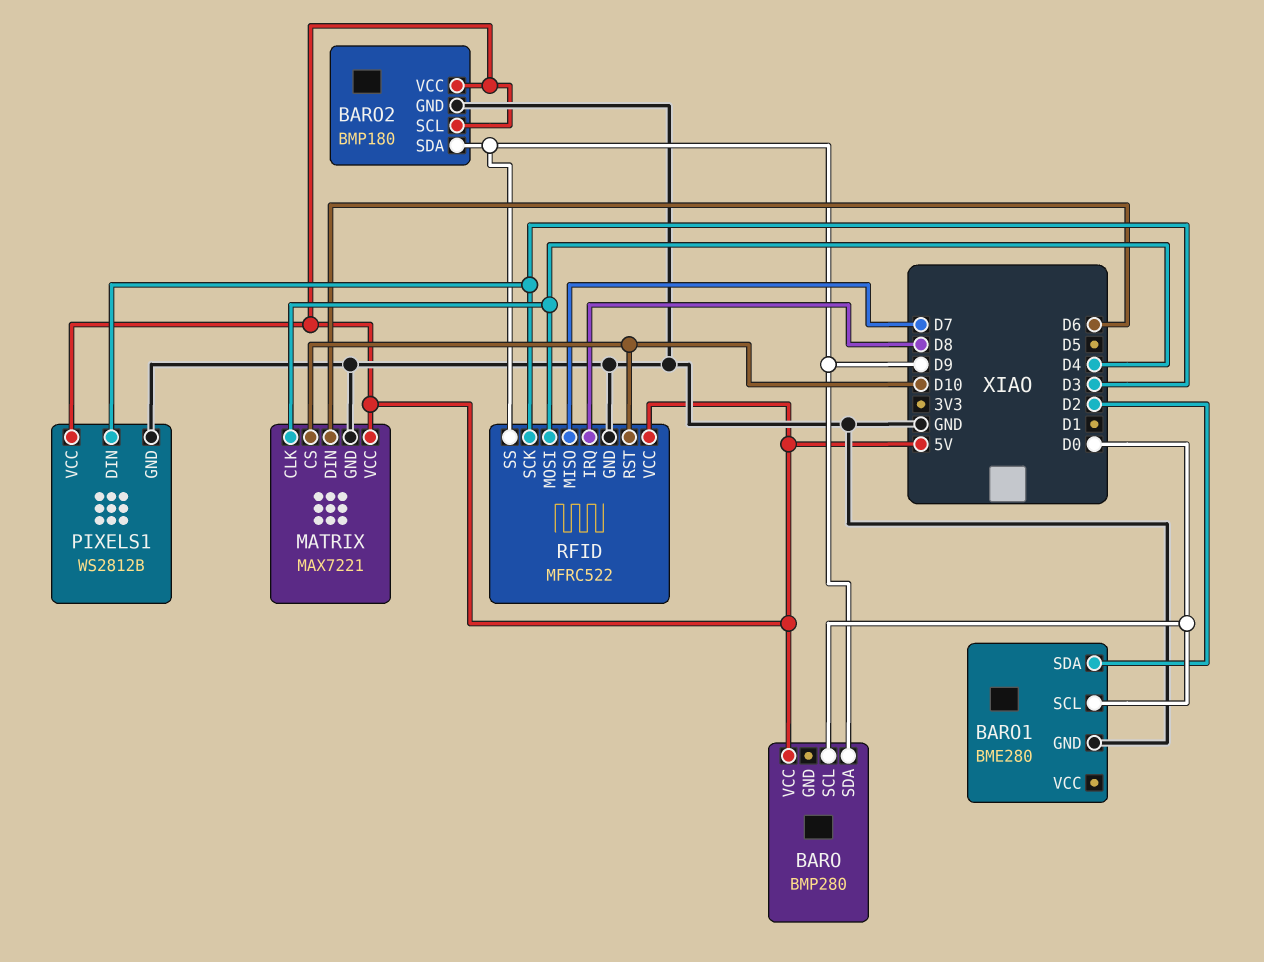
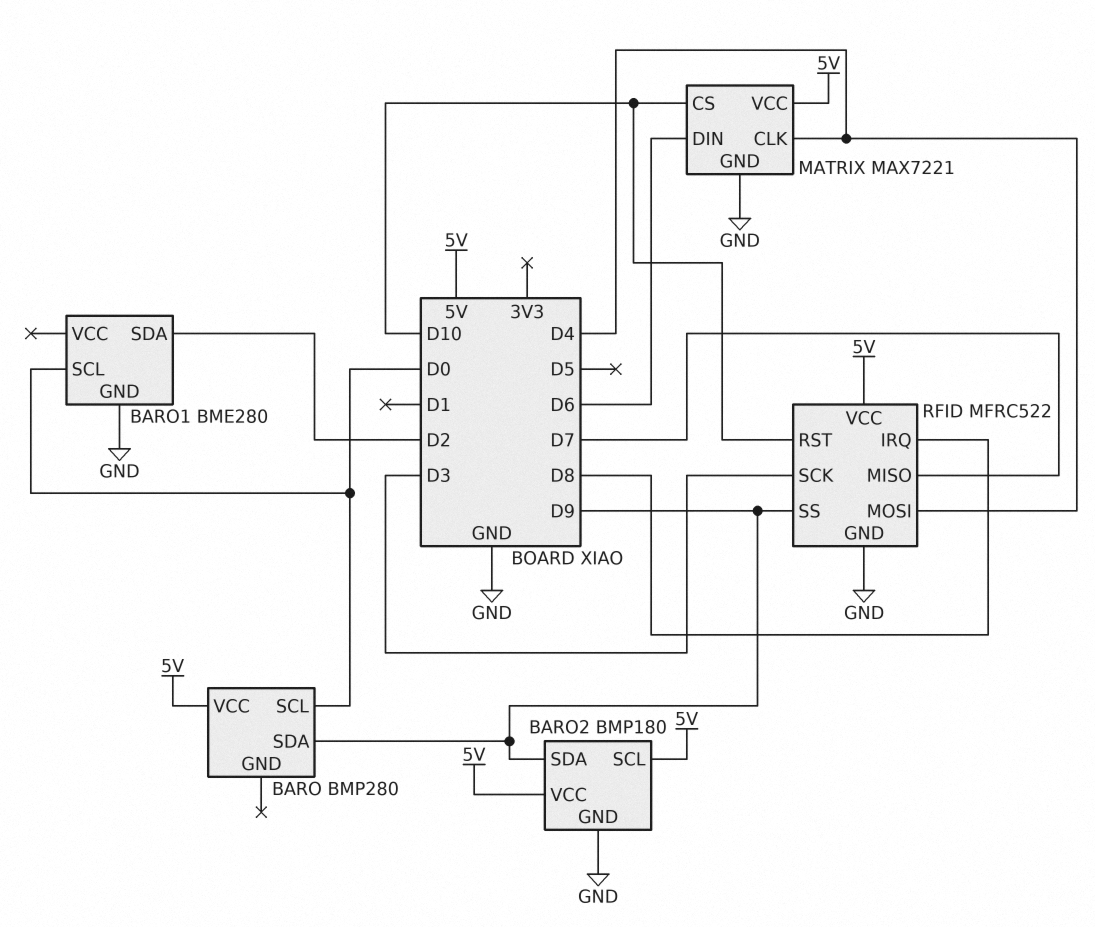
PIXELS1: WS2812B -> none
PIXELS1 pin DIN: D3 -> none
PIXELS1 pin GND: GND -> none
PIXELS1 pin VCC: 5V -> none

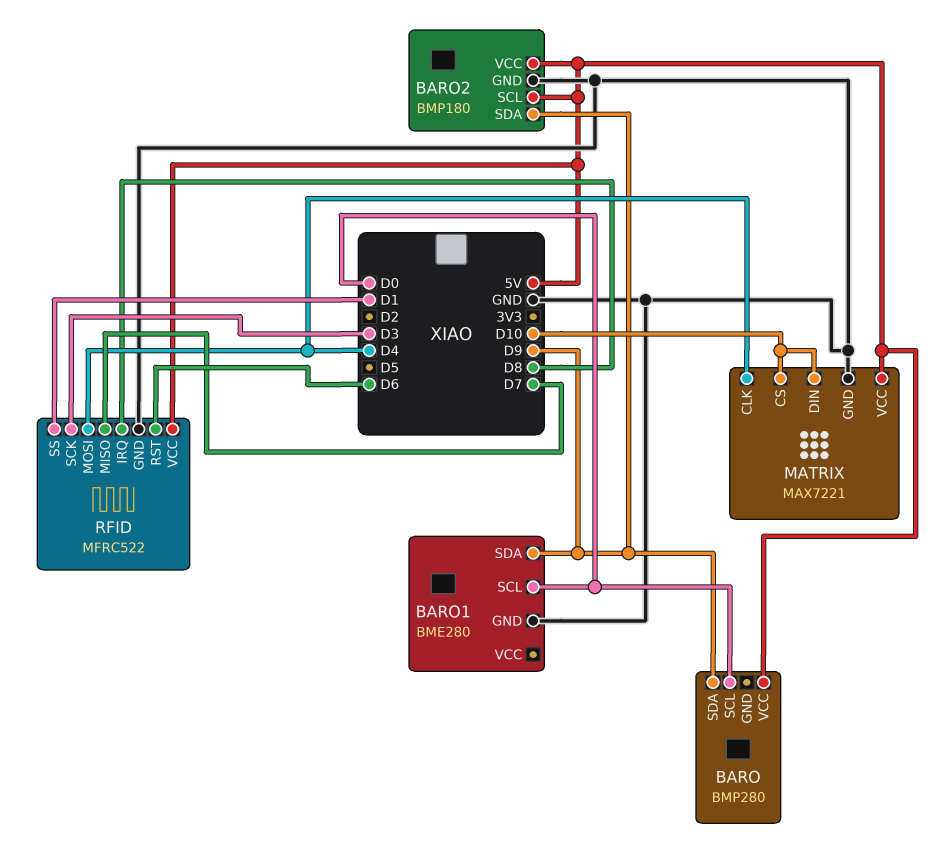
BARO1 pin SDA: D2 -> D9
MATRIX pin DIN: D6 -> D10
RFID pin RST: D10 -> D6
RFID pin SS: D9 -> D1

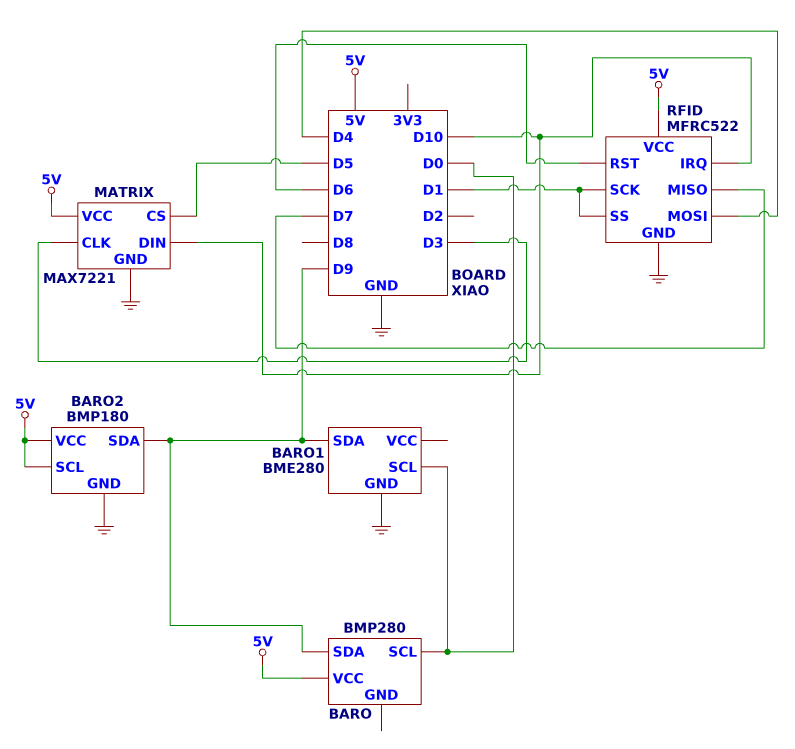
MATRIX pin CLK: D4 -> D3
MATRIX pin CS: D10 -> D5
RFID pin IRQ: D8 -> D10
RFID pin SCK: D3 -> D1

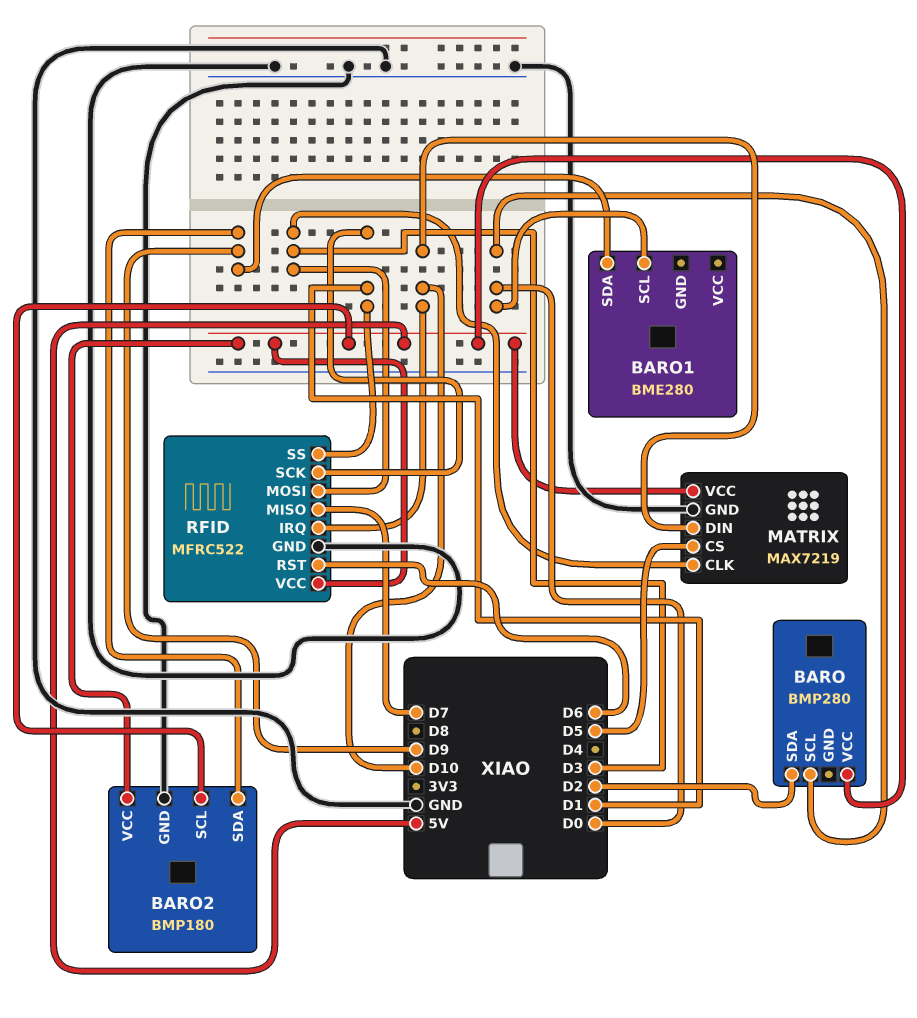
BARO pin SDA: D9 -> D2
BARO1 pin GND: GND -> none
MATRIX: MAX7221 -> MAX7219
RFID pin MOSI: D4 -> D3

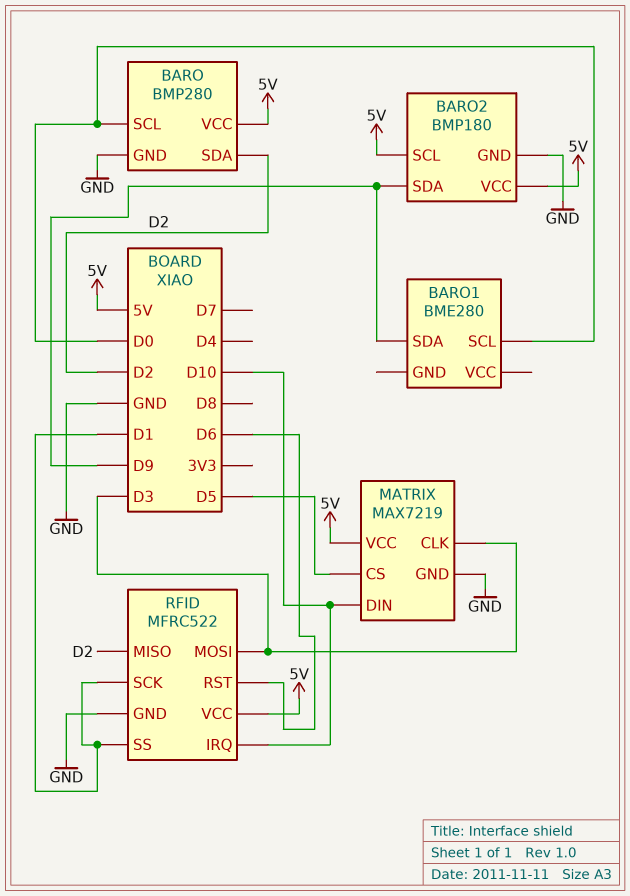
BARO pin GND: none -> GND
RFID pin MISO: D7 -> D2

